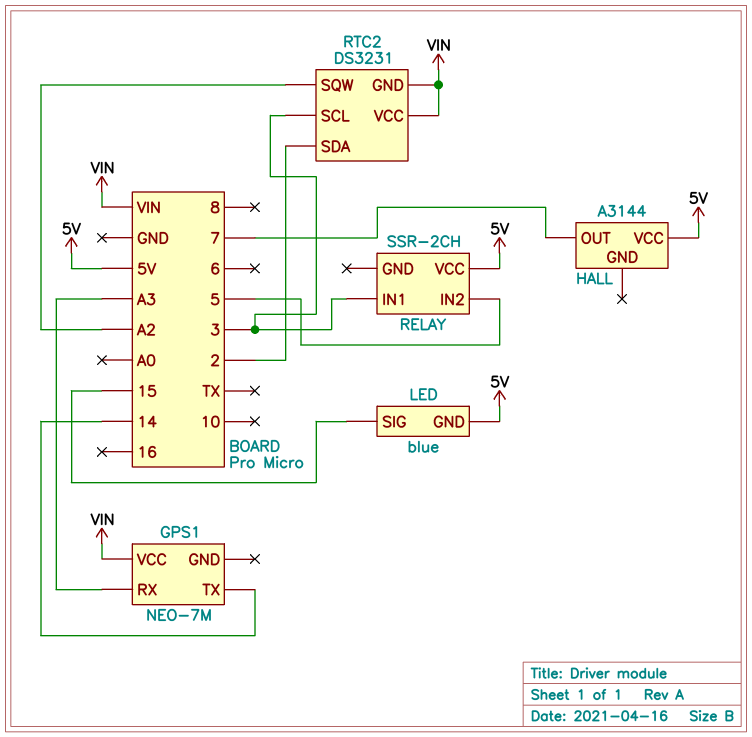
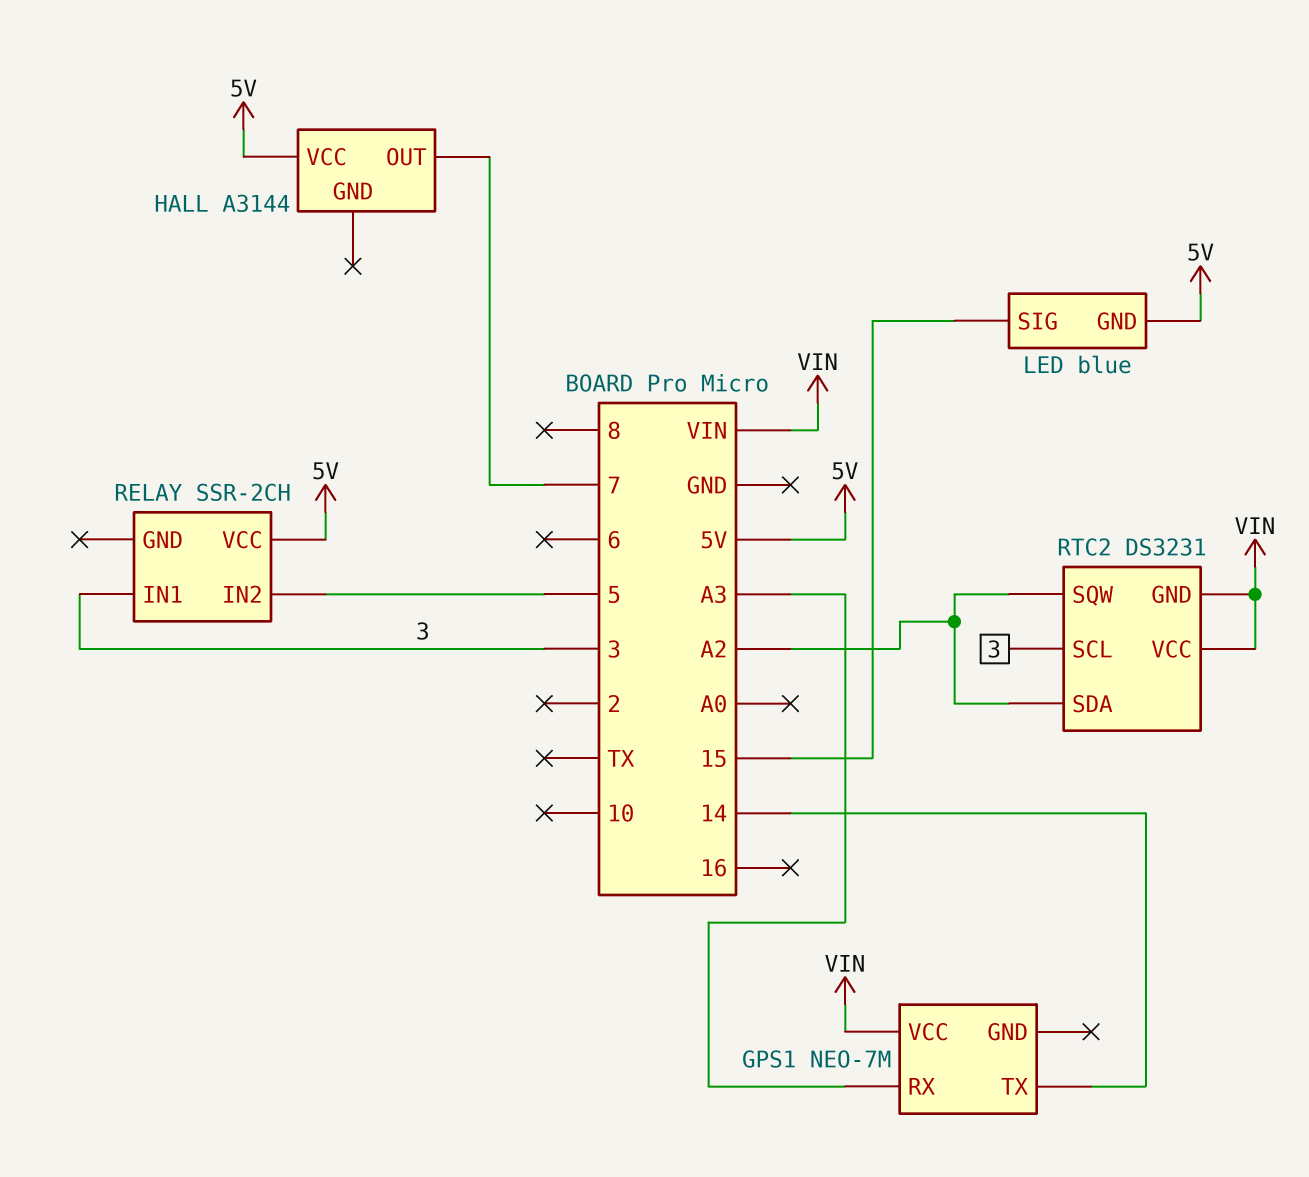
RTC2 pin SDA: 2 -> A2

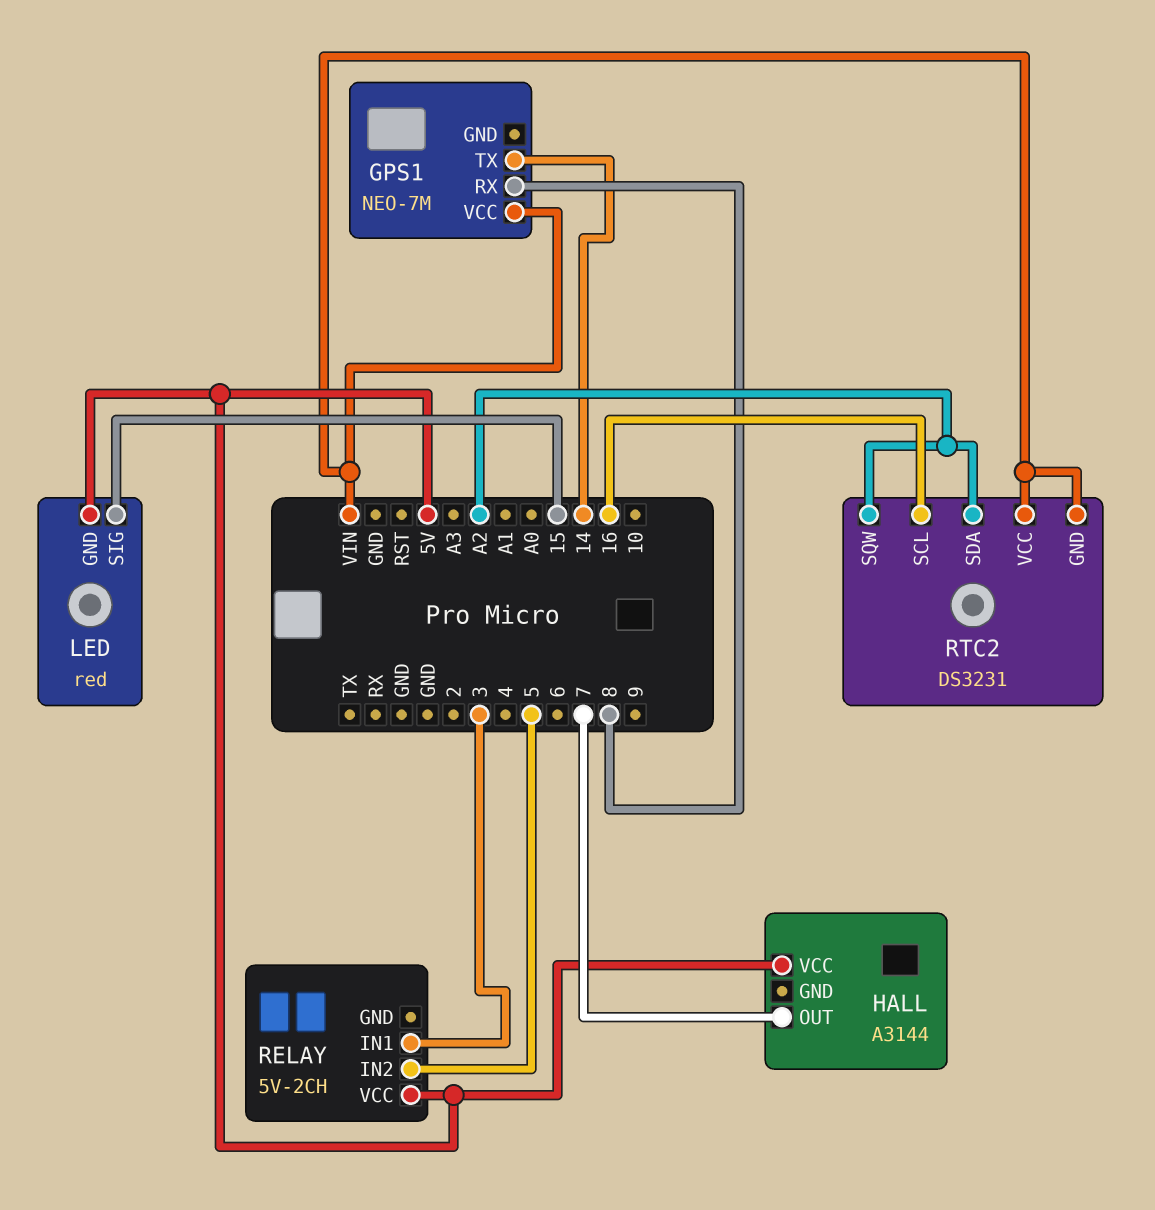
GPS1 pin RX: A3 -> 8
LED: blue -> red
RELAY: SSR-2CH -> 5V-2CH
RTC2 pin SCL: 3 -> 16

